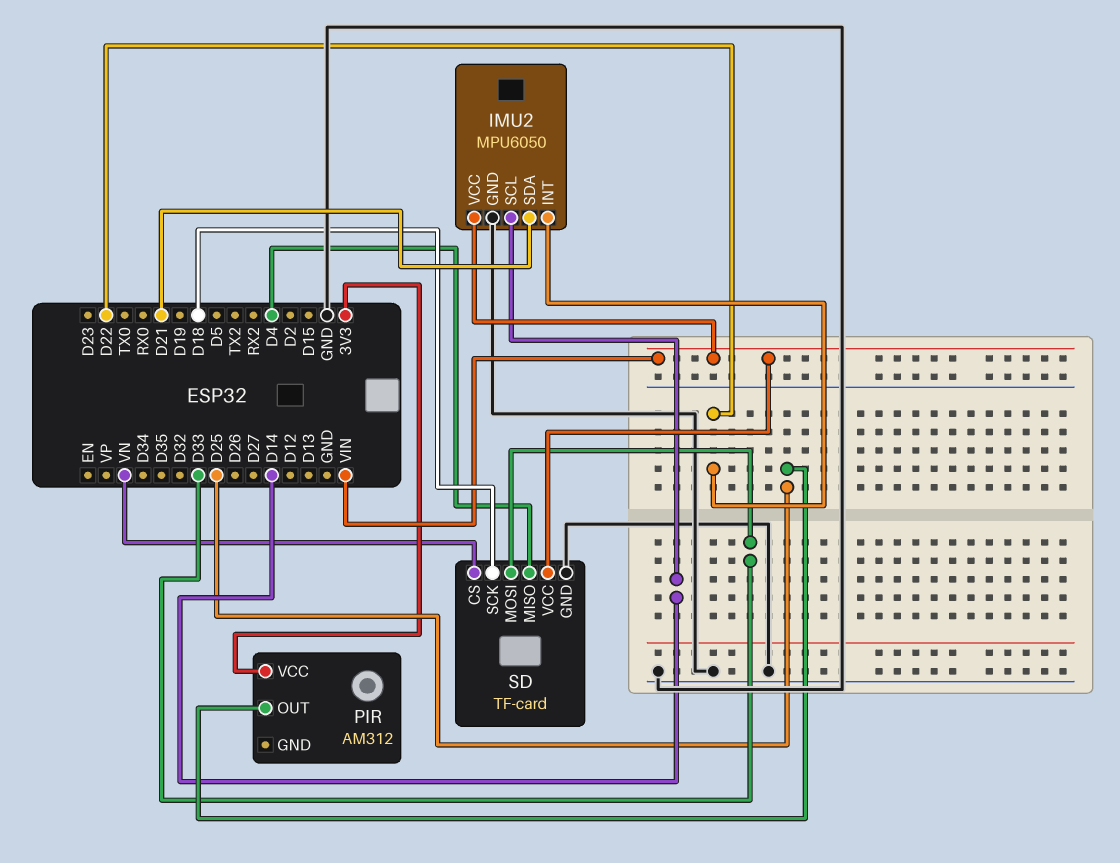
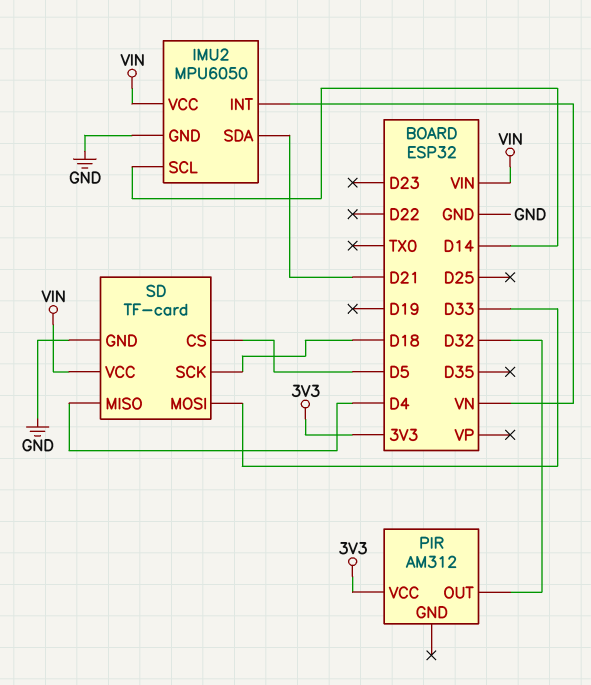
IMU2 pin INT: D22 -> VN
PIR pin OUT: D25 -> D32
SD pin CS: VN -> D5

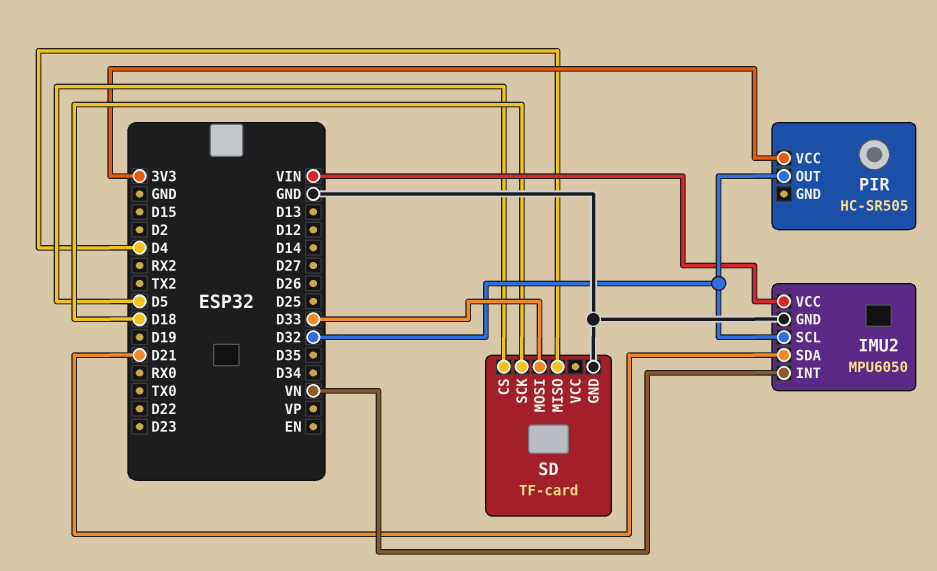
IMU2 pin SCL: D14 -> D32
PIR: AM312 -> HC-SR505
SD pin VCC: VIN -> none

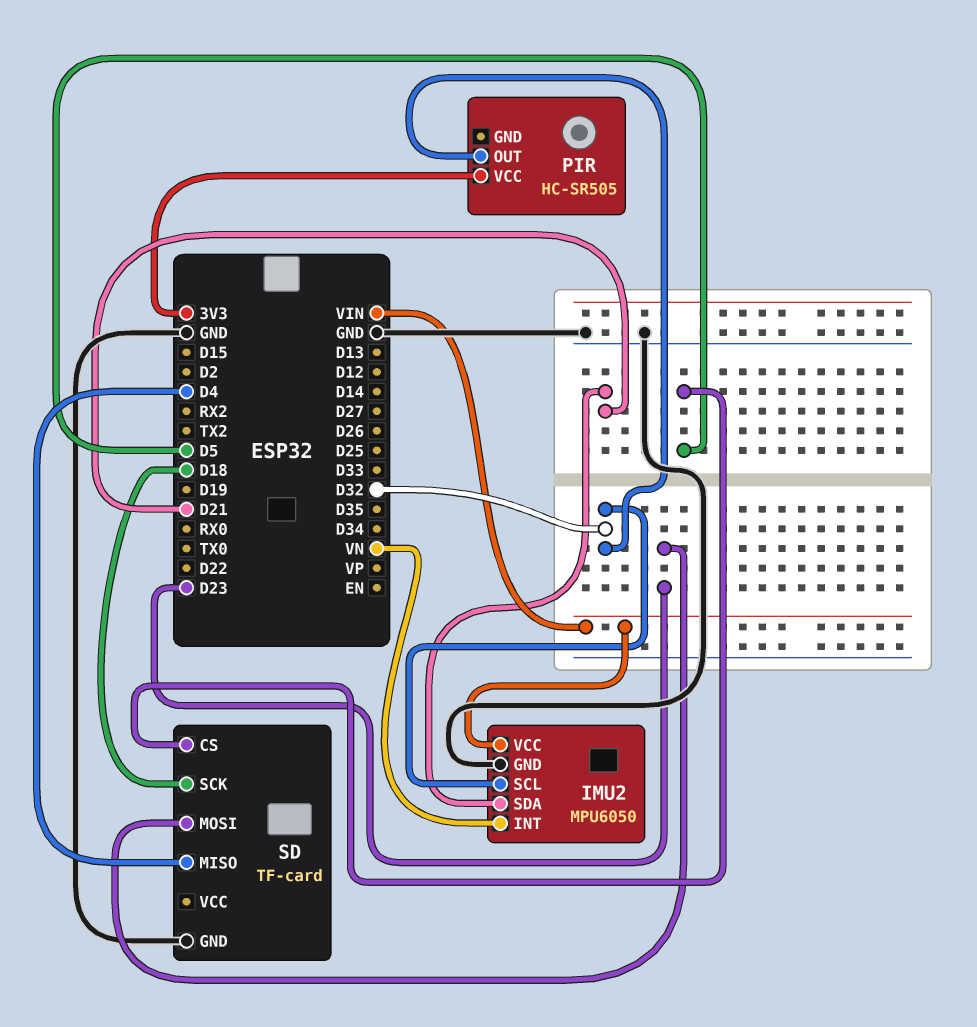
SD pin MOSI: D33 -> D23

